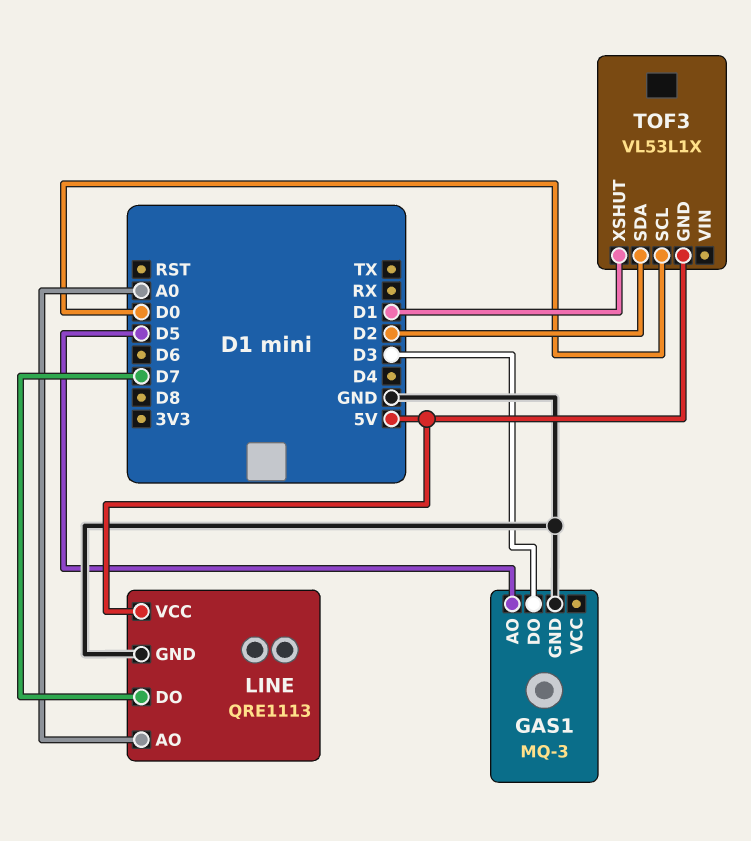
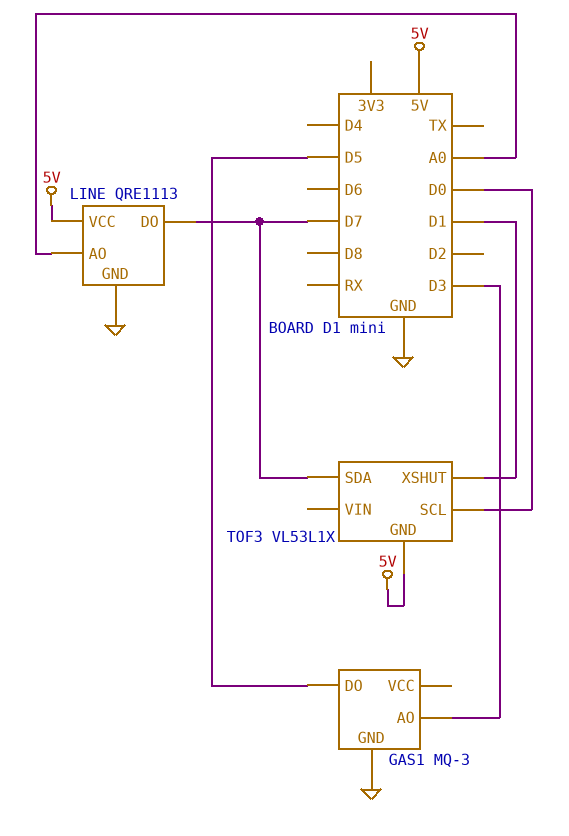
GAS1 pin AO: D5 -> D3
GAS1 pin DO: D3 -> D5
TOF3 pin SDA: D2 -> D7

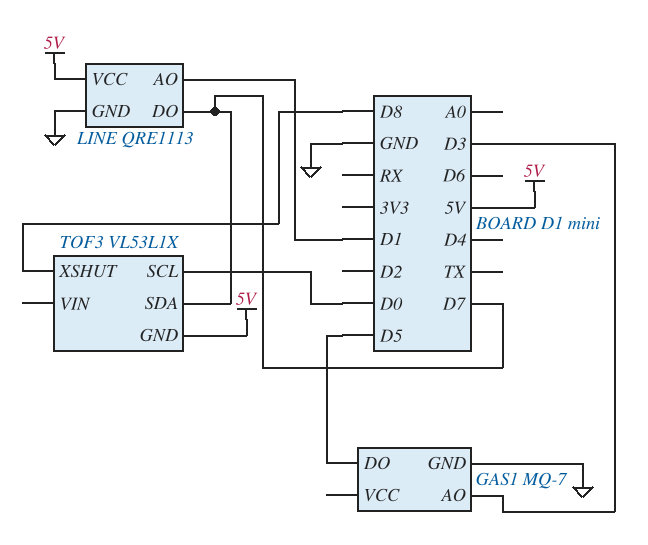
GAS1: MQ-3 -> MQ-7
LINE pin AO: A0 -> D1
TOF3 pin XSHUT: D1 -> D8

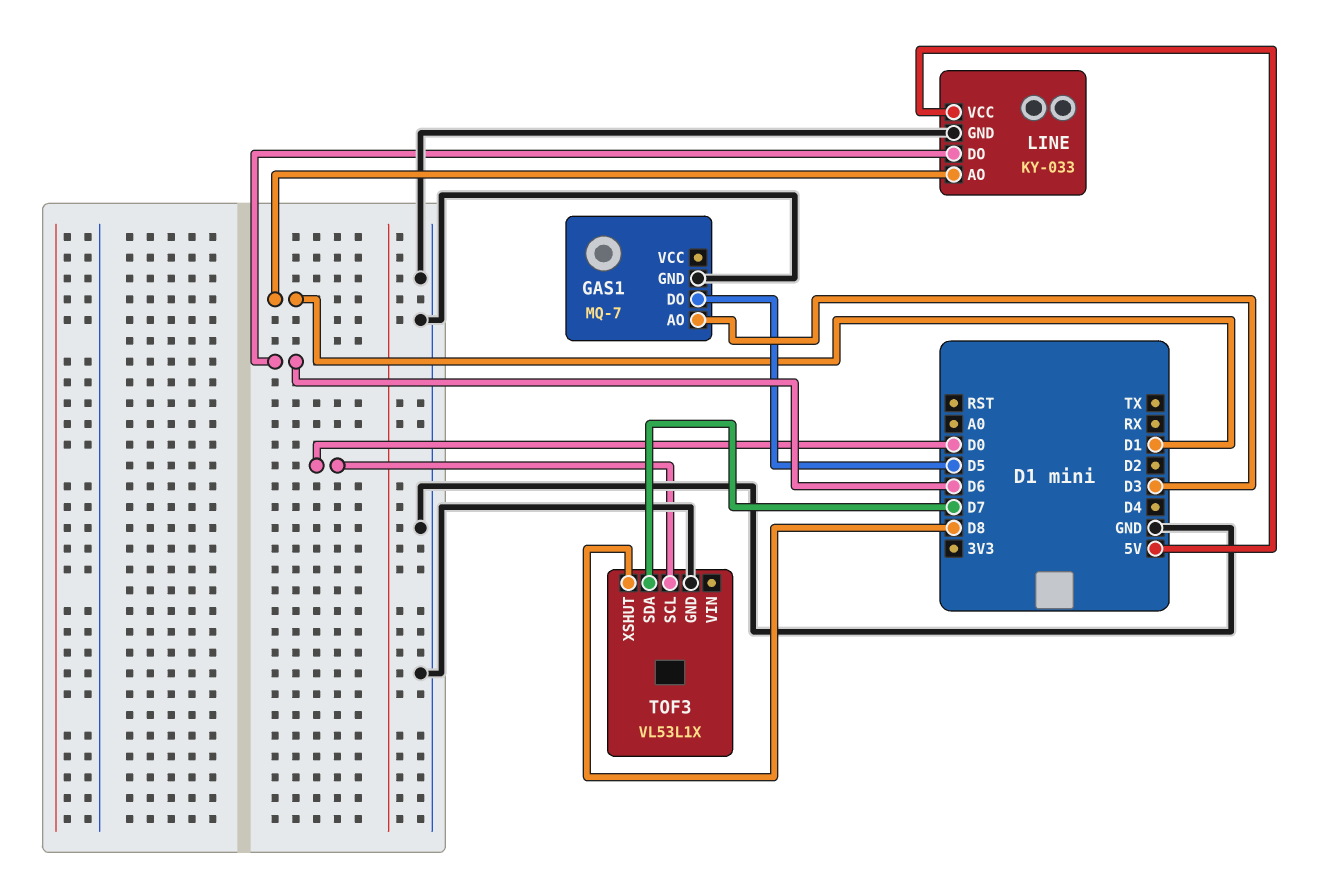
LINE: QRE1113 -> KY-033
LINE pin DO: D7 -> D6
TOF3 pin GND: 5V -> GND

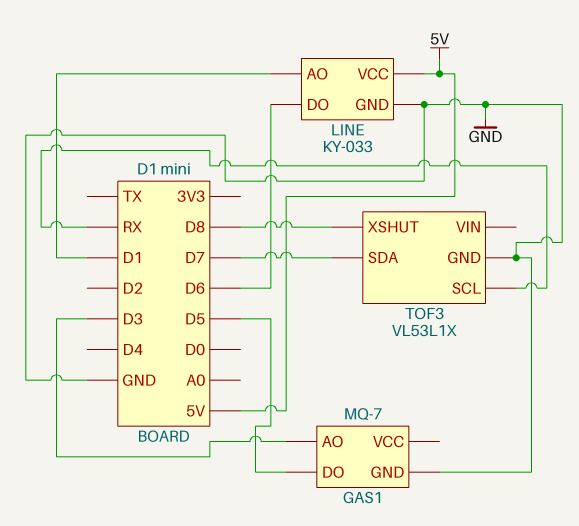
TOF3 pin SCL: D0 -> RX

